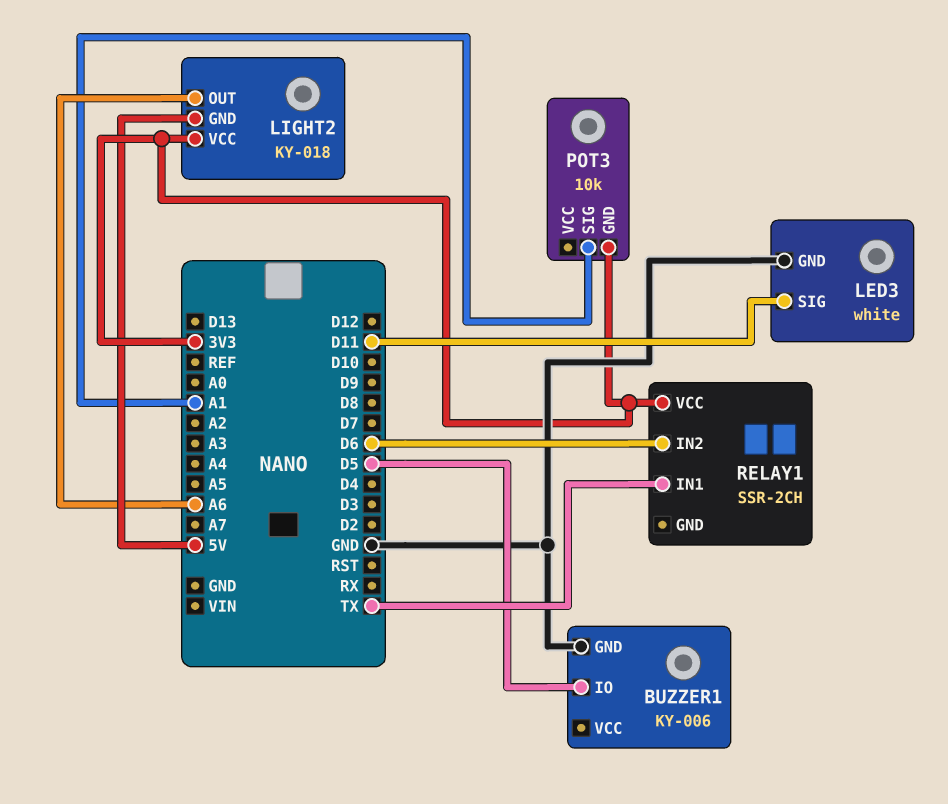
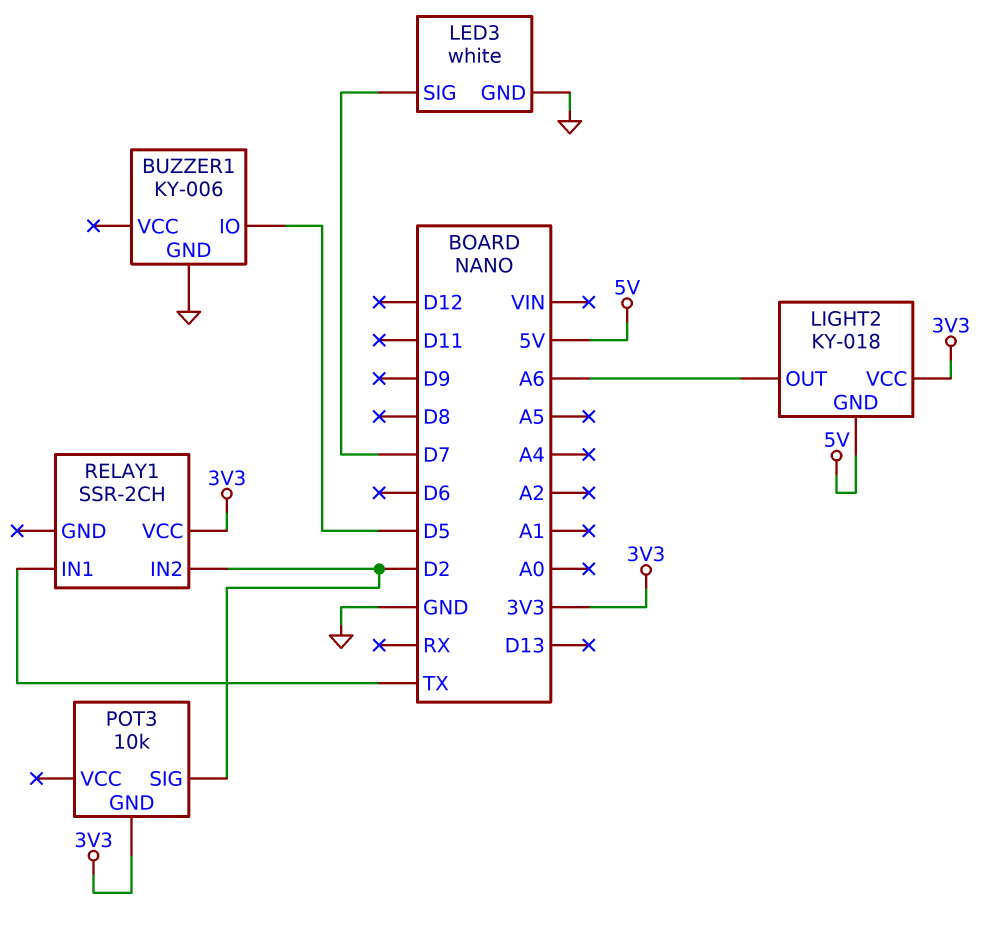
LED3 pin SIG: D11 -> D7
POT3 pin SIG: A1 -> D2
RELAY1 pin IN2: D6 -> D2

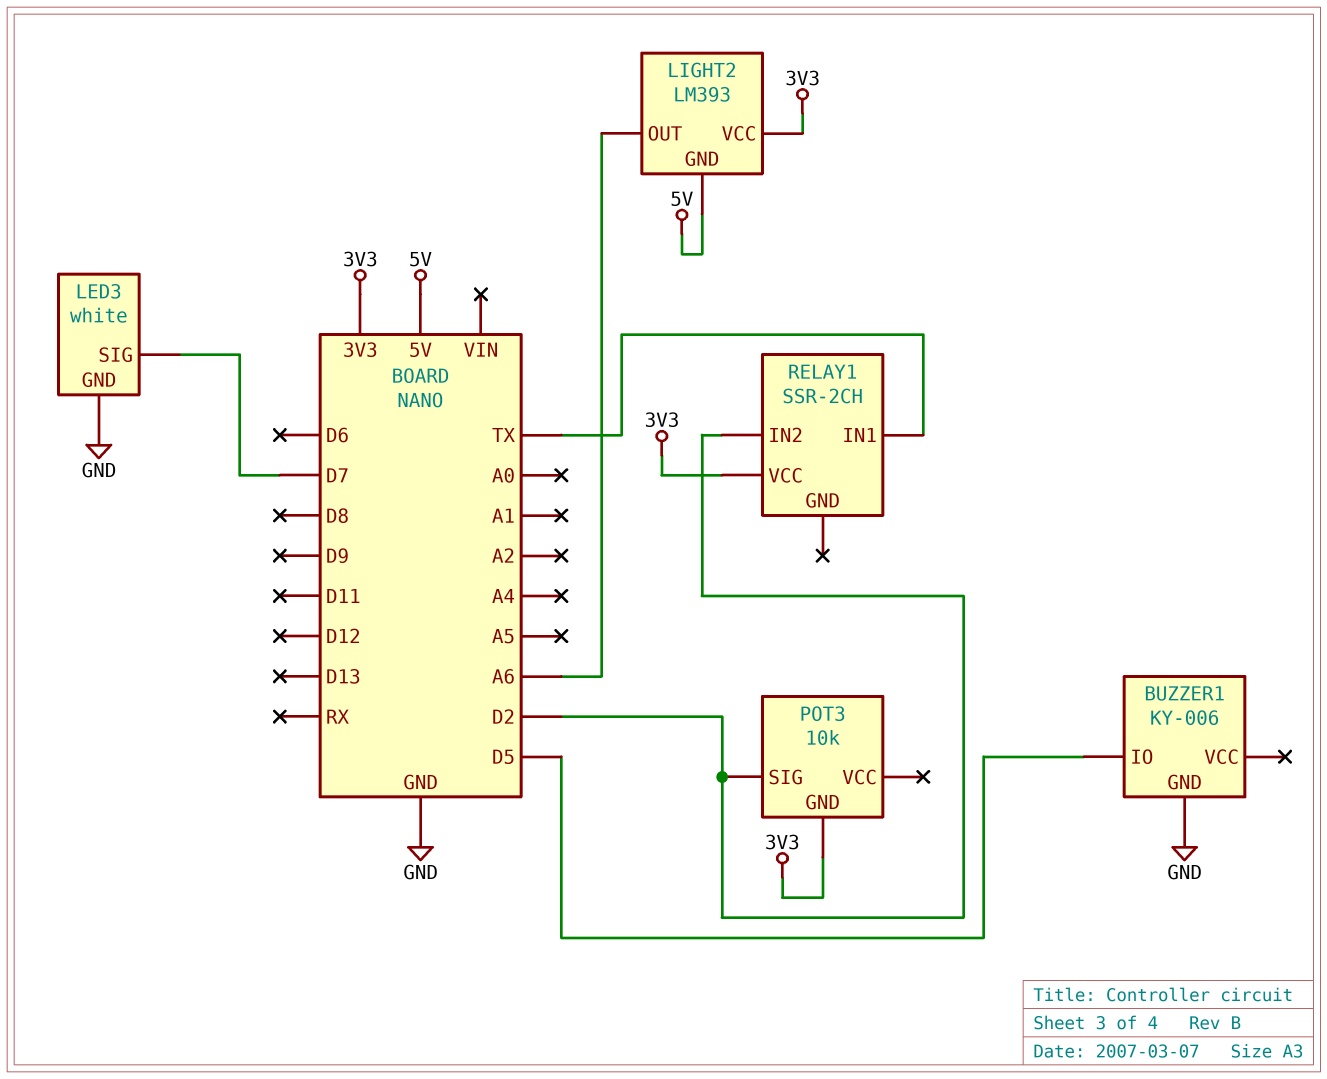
LIGHT2: KY-018 -> LM393

